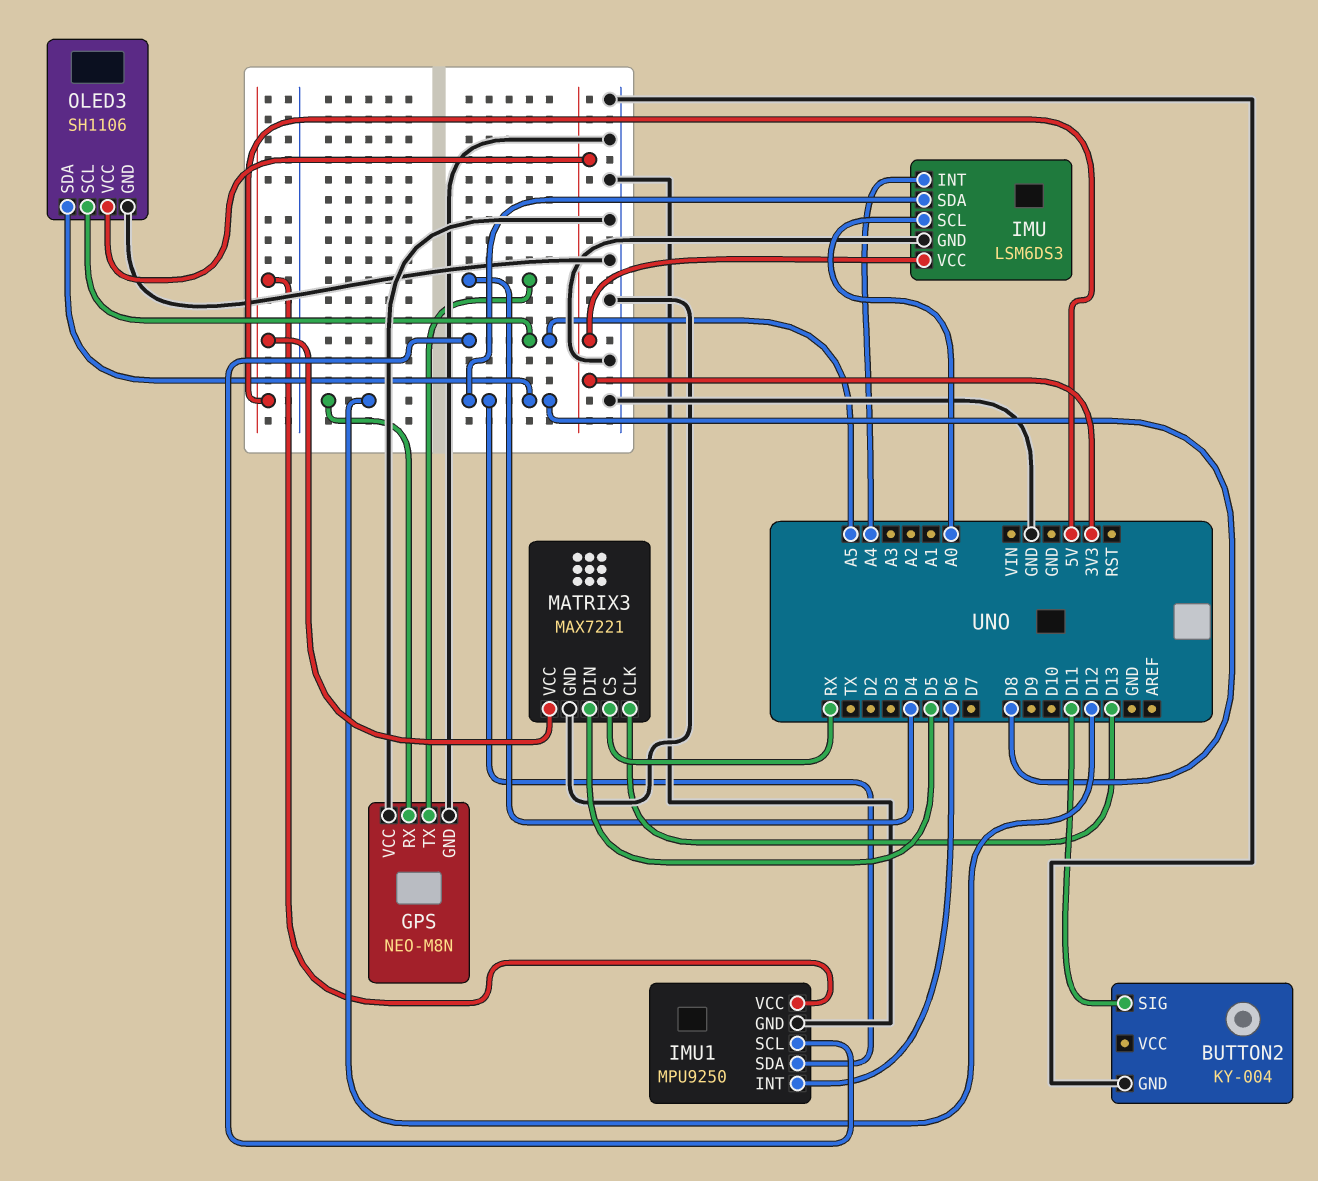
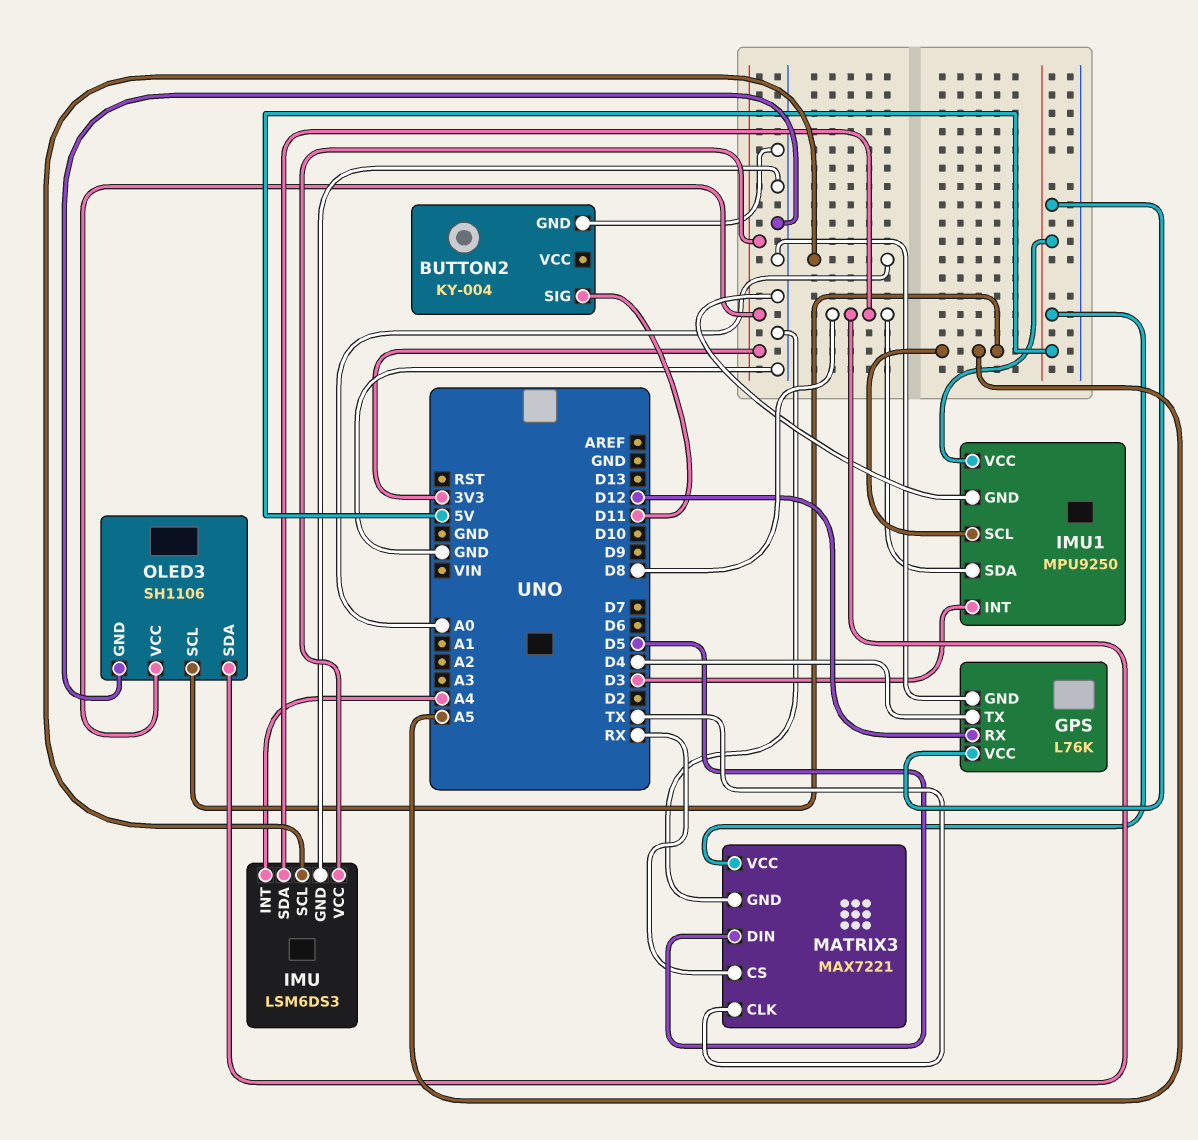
GPS: NEO-M8N -> L76K
GPS pin VCC: GND -> 5V
IMU1 pin INT: D6 -> D3
MATRIX3 pin CLK: D13 -> TX

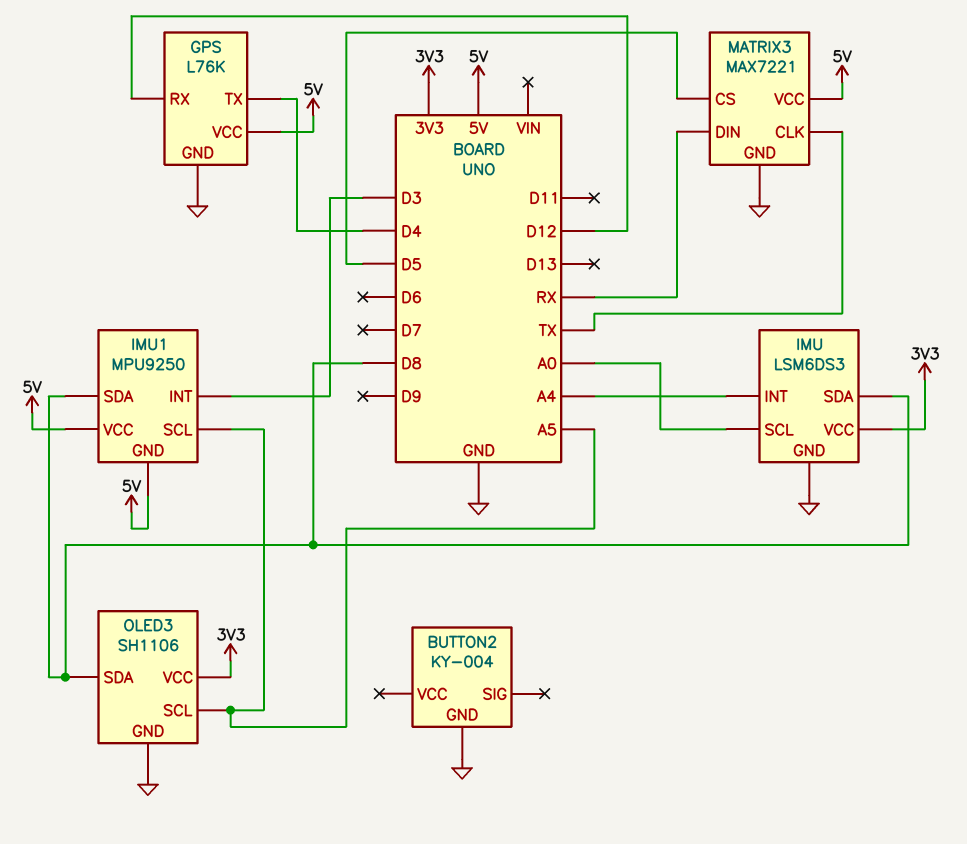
BUTTON2 pin SIG: D11 -> none
IMU1 pin GND: GND -> 5V
MATRIX3 pin CS: RX -> D5
MATRIX3 pin DIN: D5 -> RX

